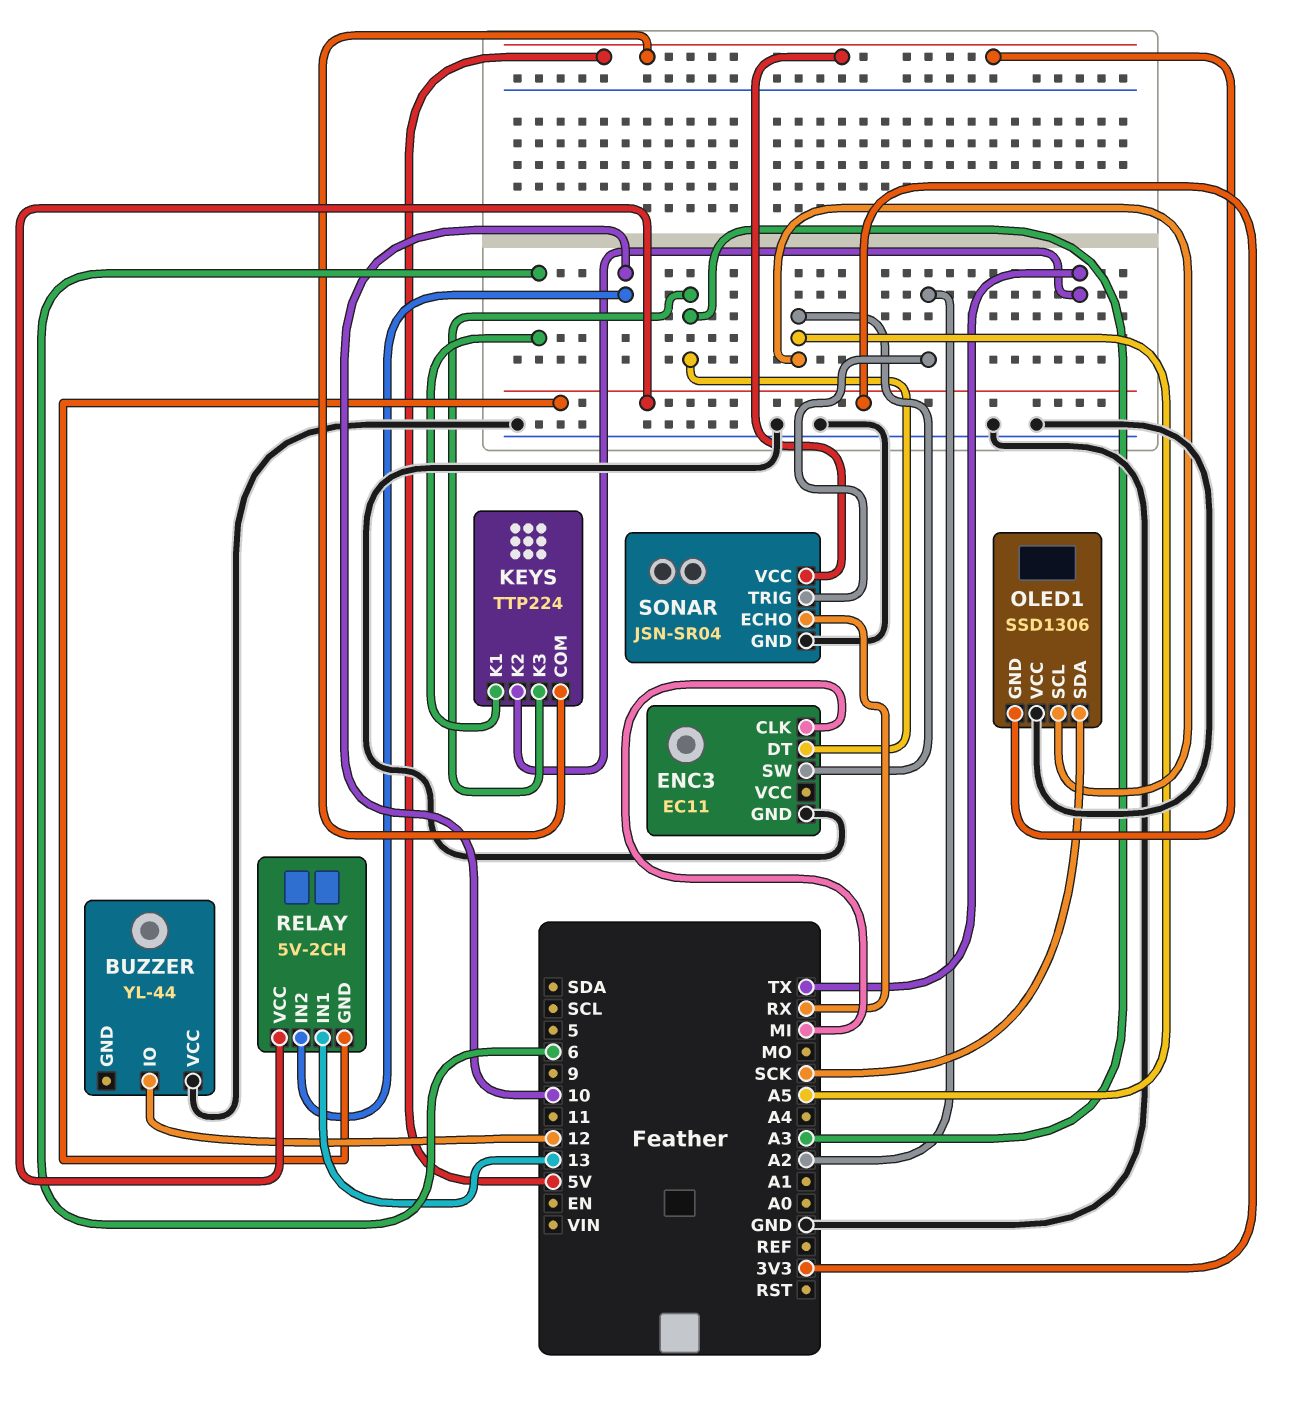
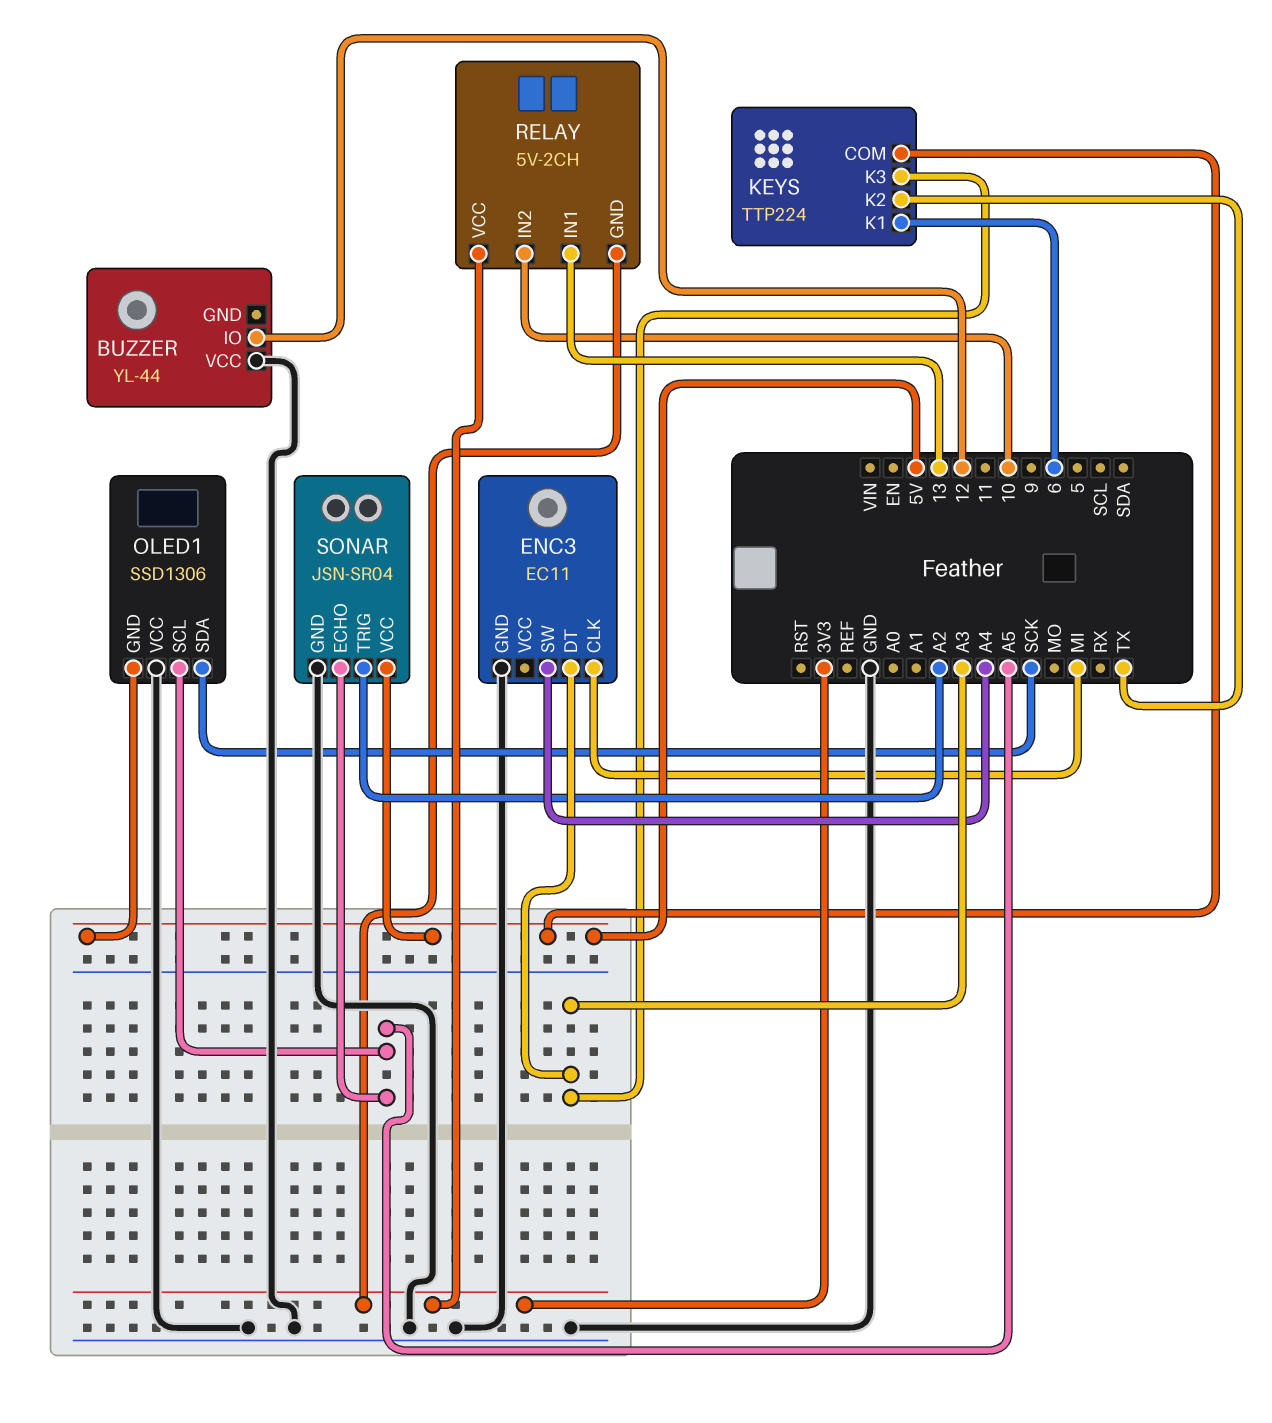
ENC3 pin SW: A5 -> A4
SONAR pin ECHO: RX -> A5

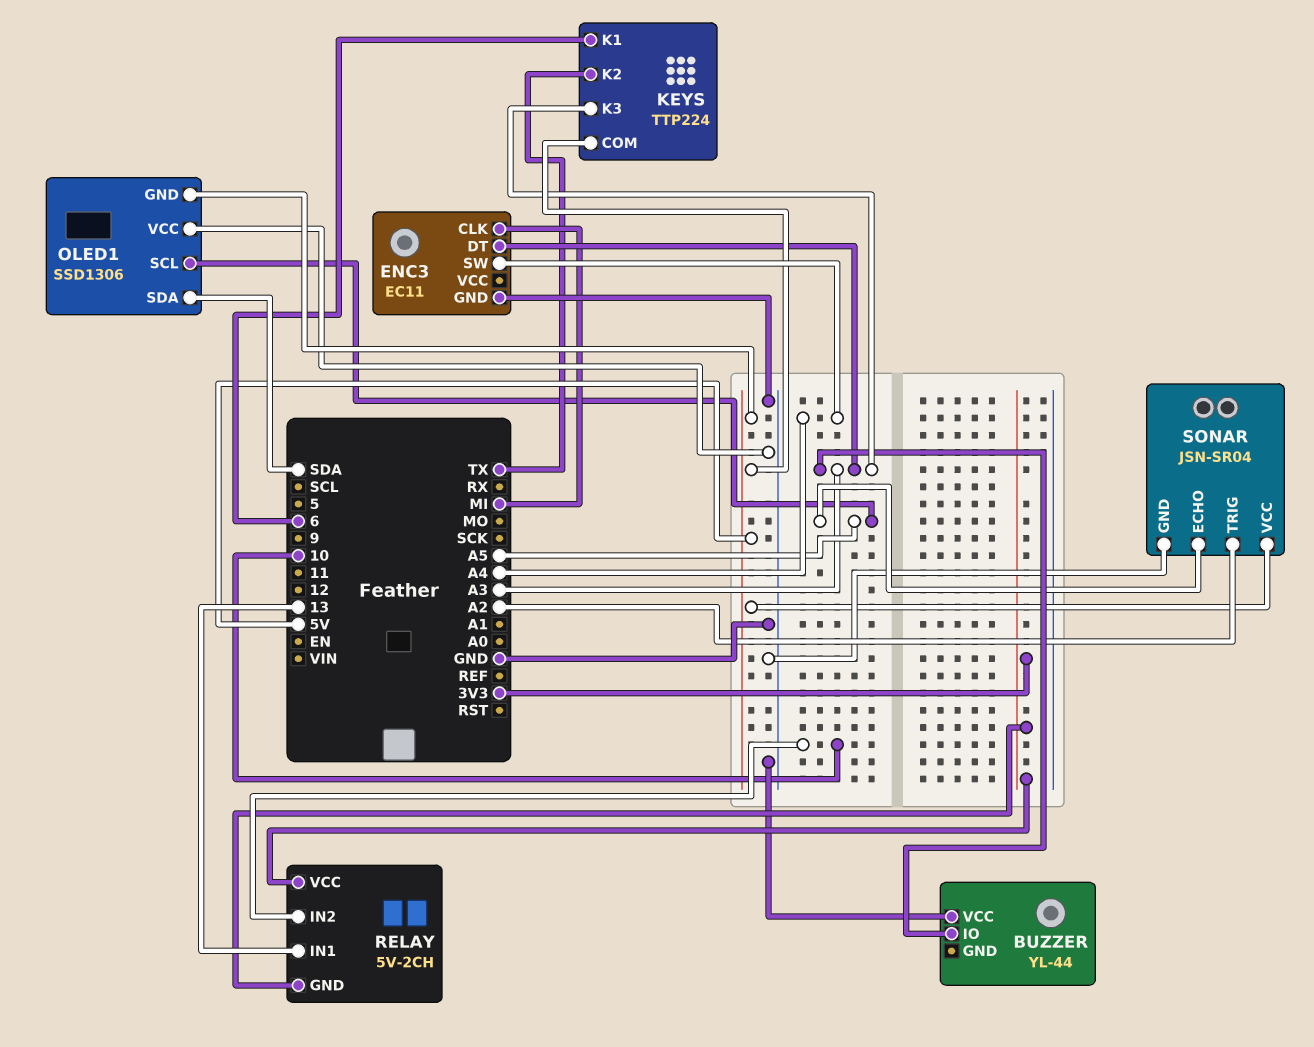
BUZZER pin IO: 12 -> A3
OLED1 pin SDA: SCK -> SDA

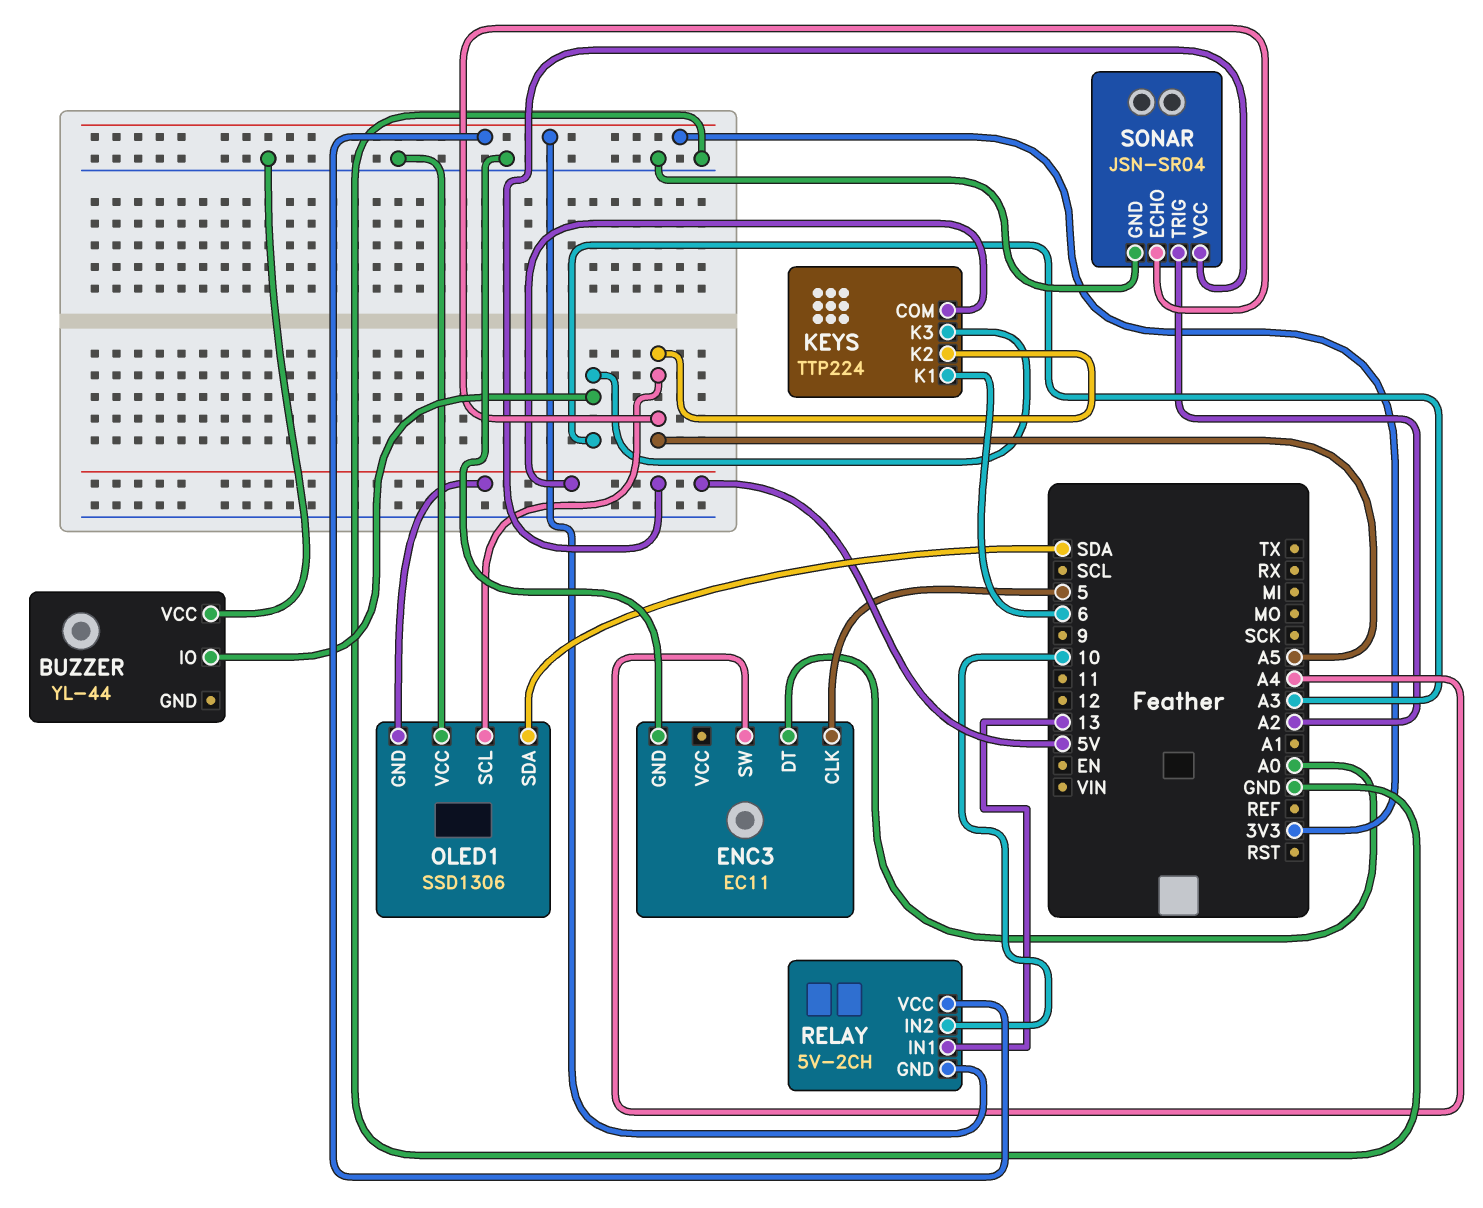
ENC3 pin CLK: MI -> 5
ENC3 pin DT: A3 -> A0
KEYS pin K2: TX -> A5

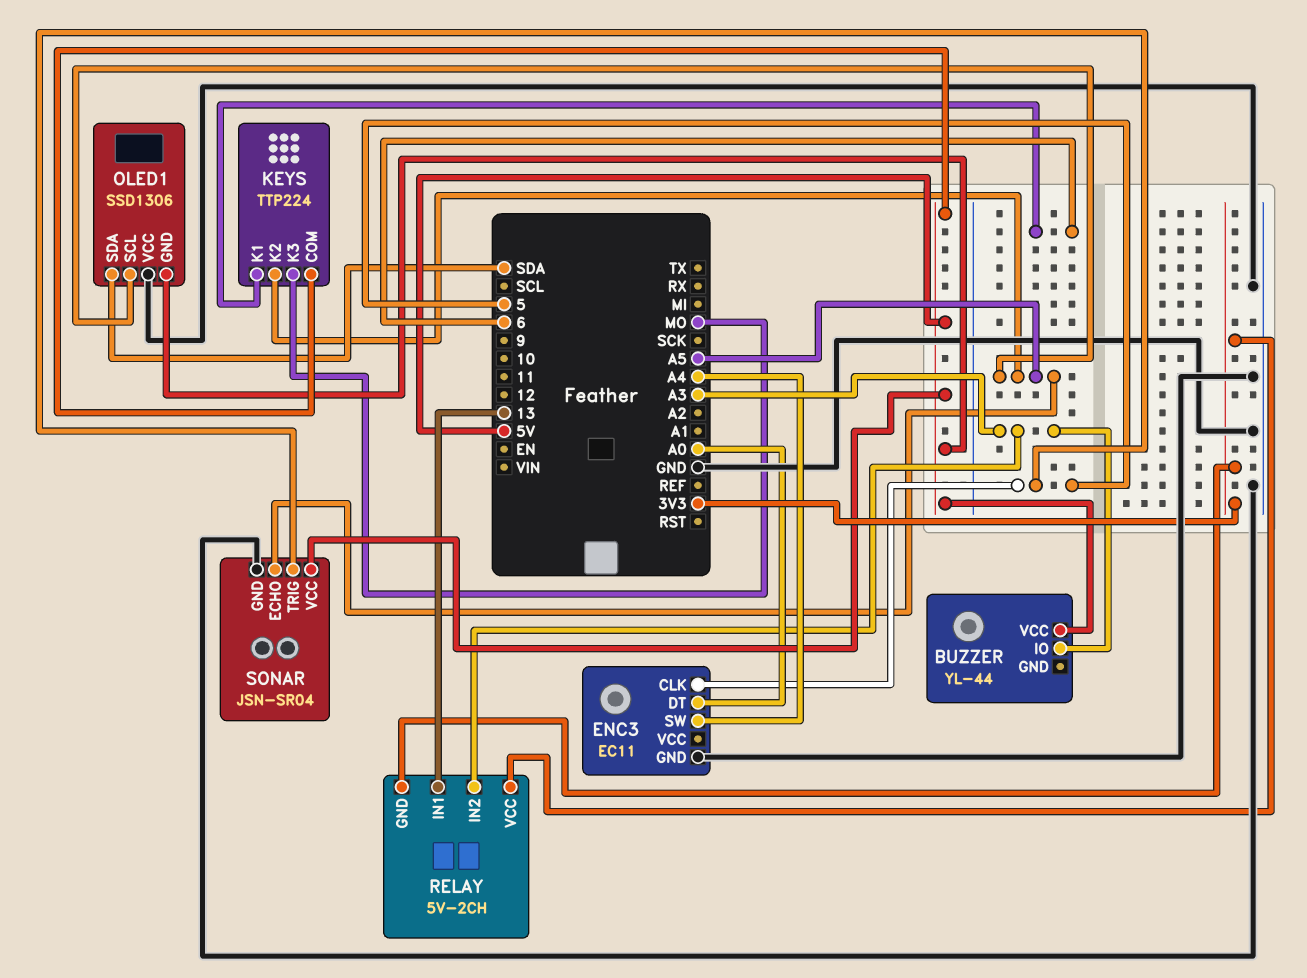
BUZZER pin VCC: GND -> 5V
KEYS pin K3: A3 -> MO
RELAY pin IN2: 10 -> A3
SONAR pin TRIG: A2 -> 5

